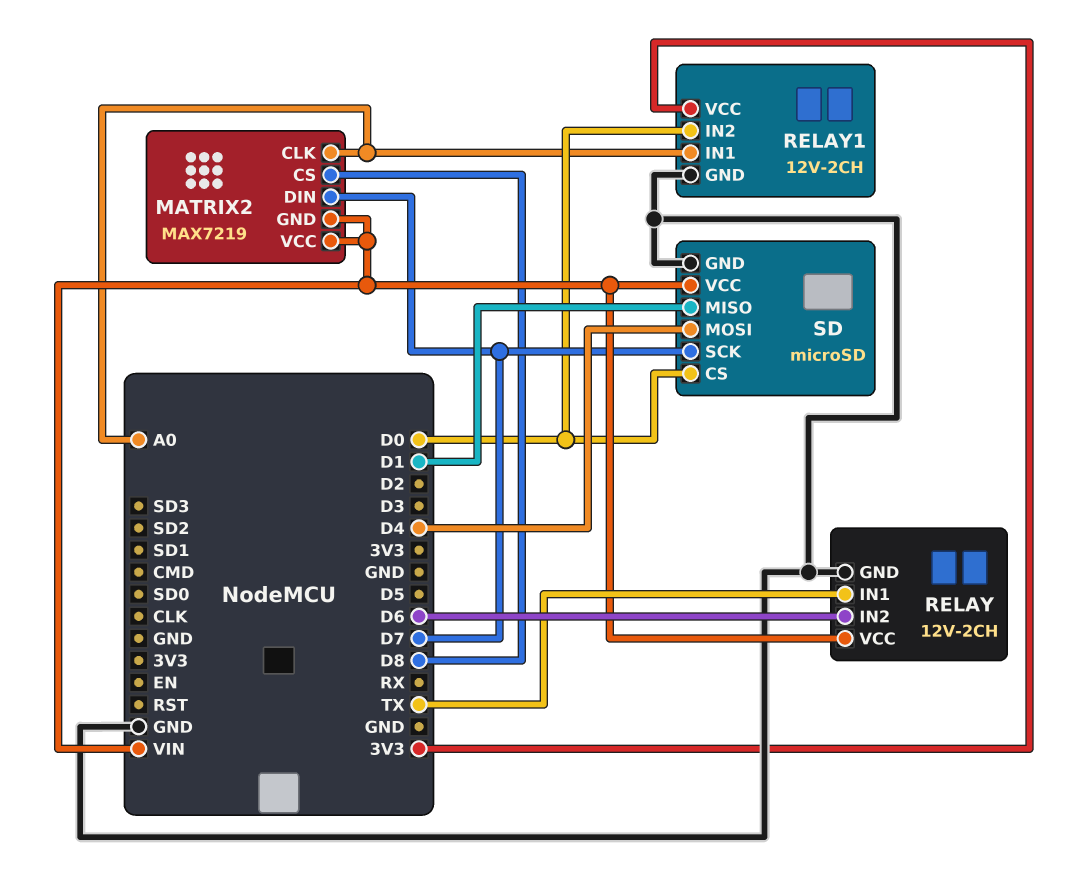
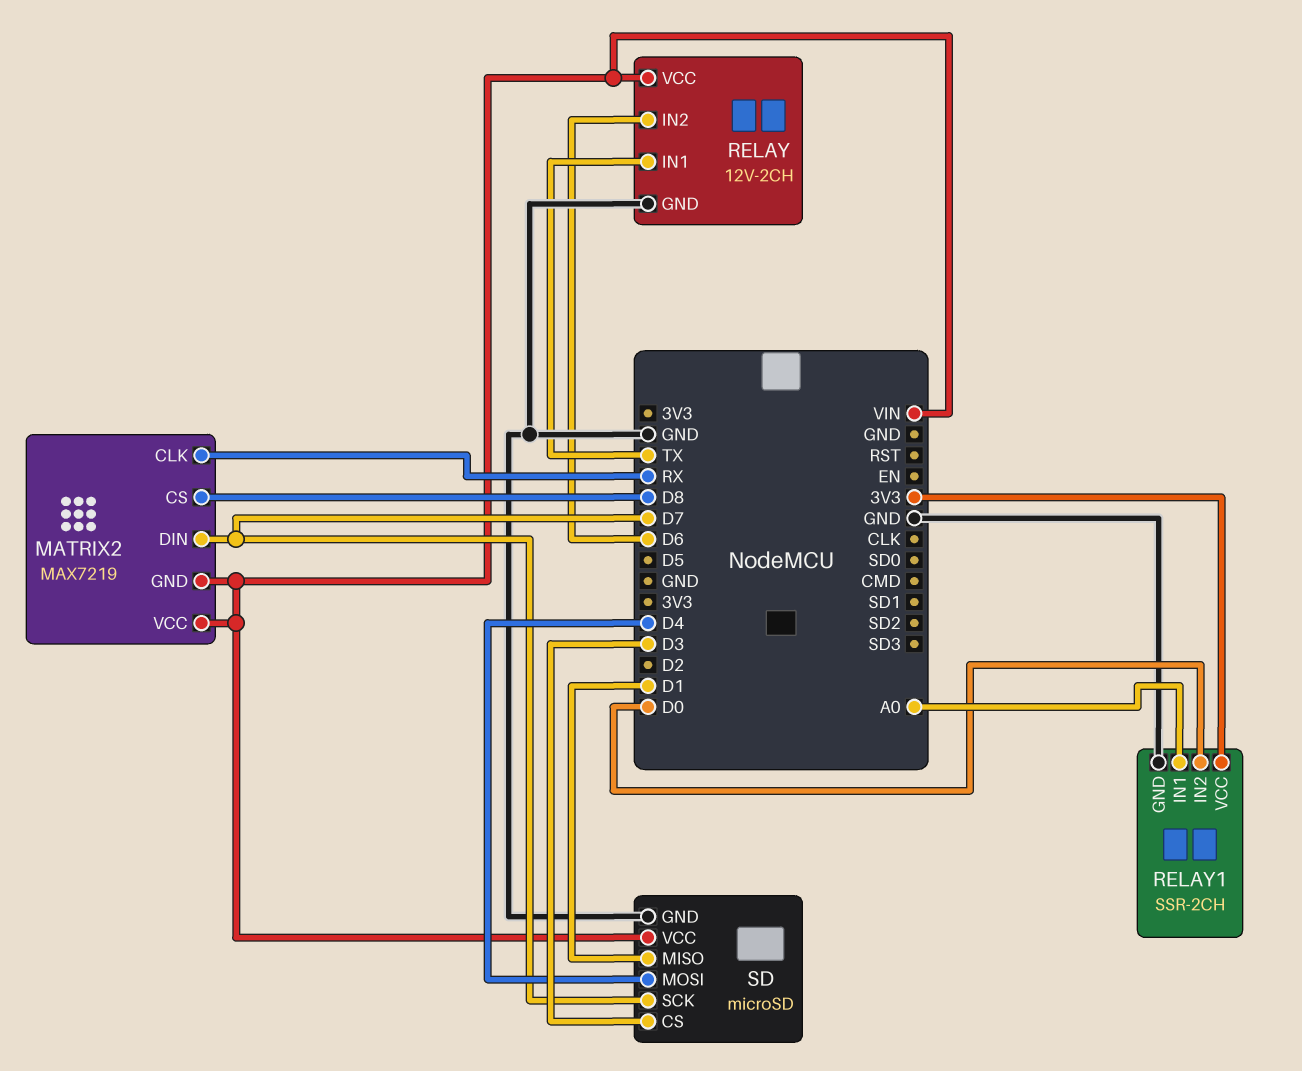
MATRIX2 pin CLK: A0 -> RX
RELAY1: 12V-2CH -> SSR-2CH
SD pin CS: D0 -> D3

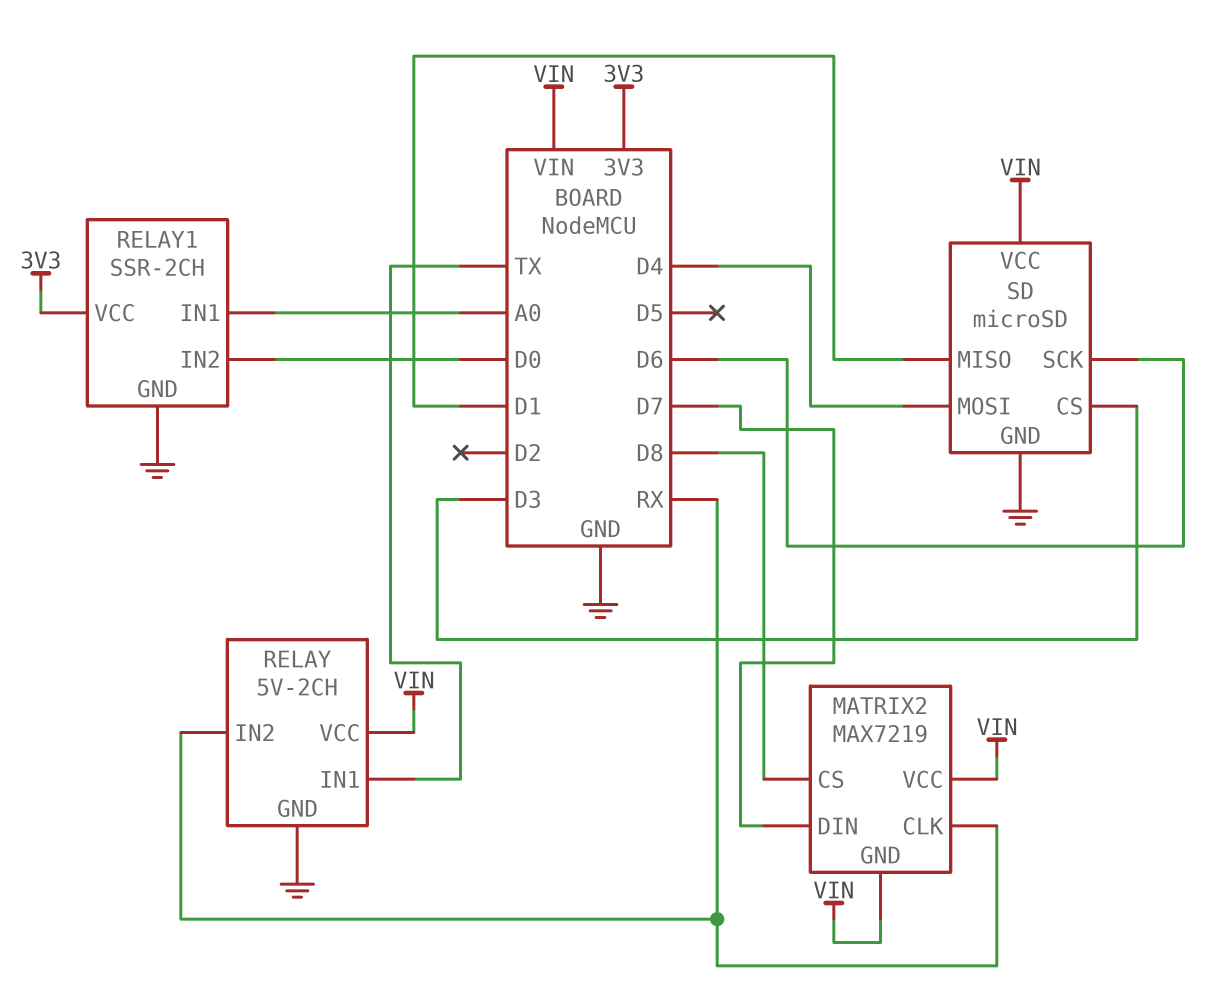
RELAY: 12V-2CH -> 5V-2CH
RELAY pin IN2: D6 -> RX
SD pin SCK: D7 -> D6

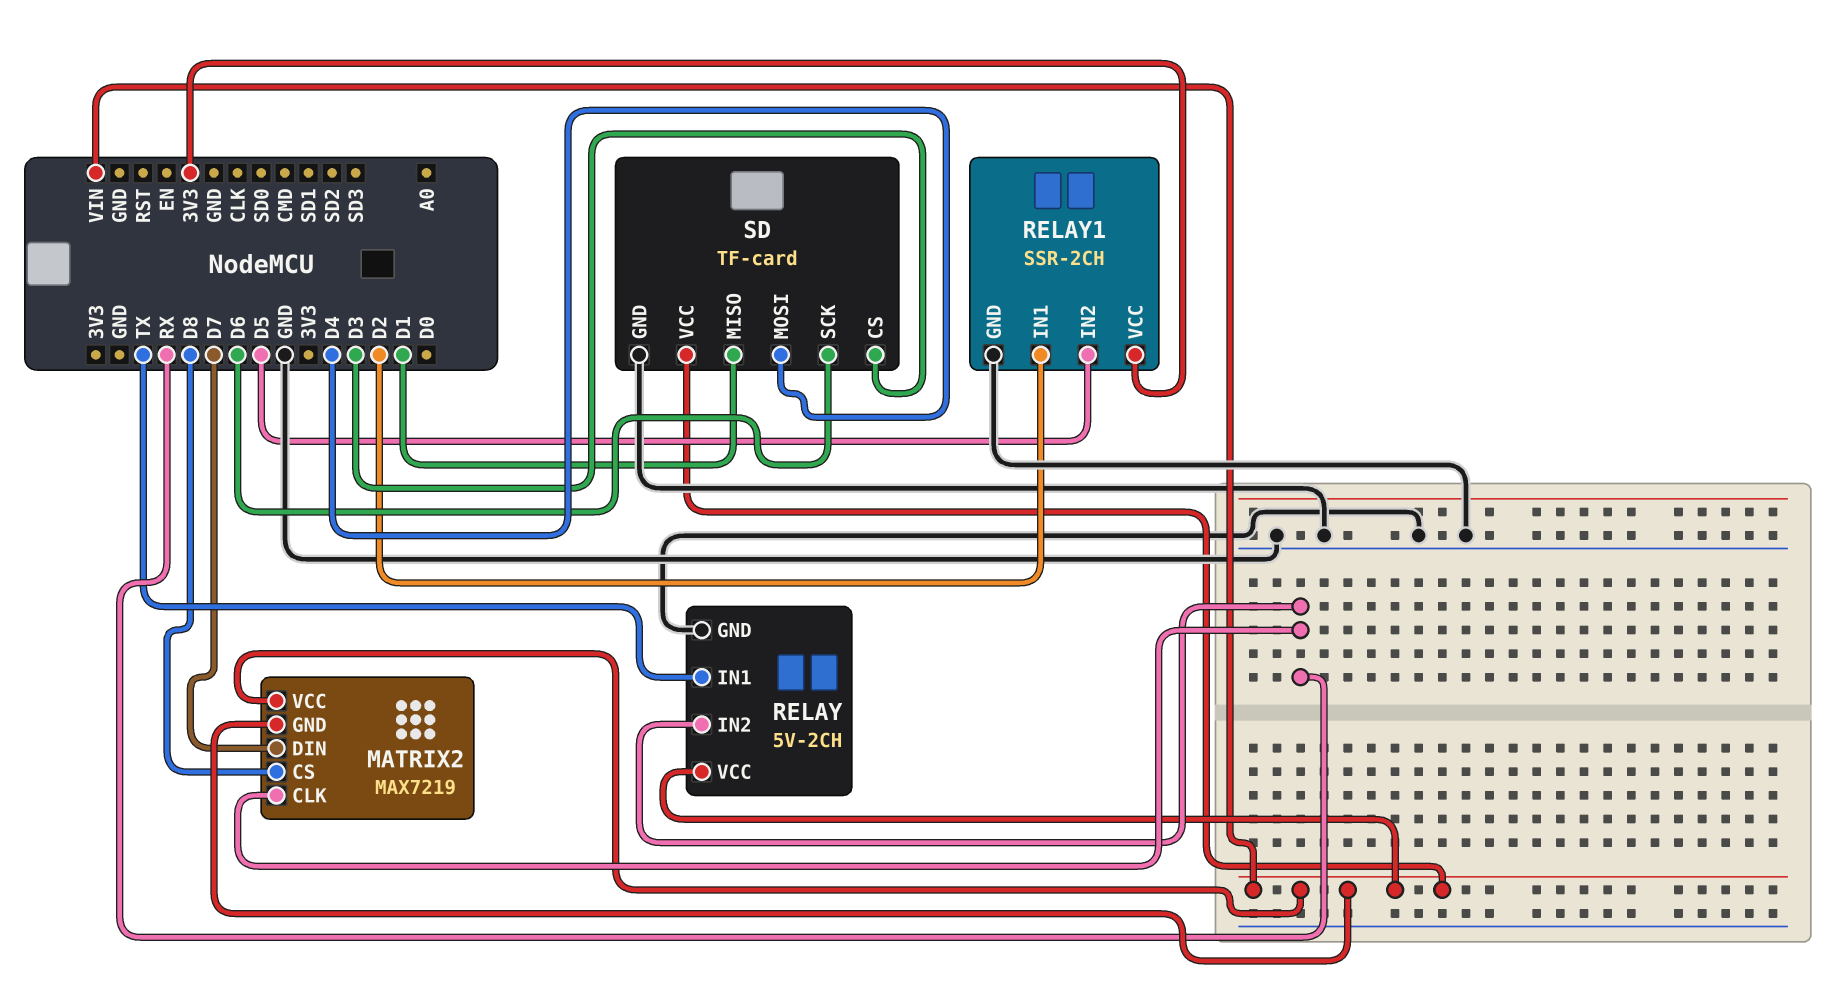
RELAY1 pin IN1: A0 -> D2
RELAY1 pin IN2: D0 -> D5
SD: microSD -> TF-card

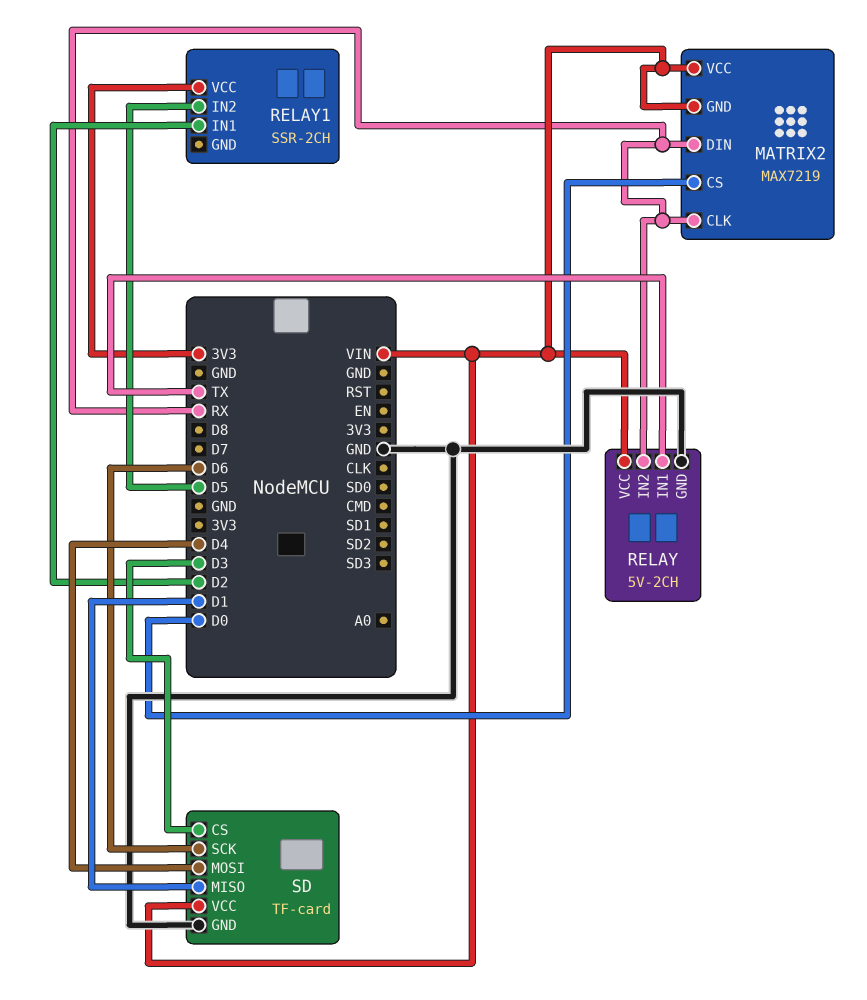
MATRIX2 pin CS: D8 -> D0
MATRIX2 pin DIN: D7 -> RX
RELAY1 pin GND: GND -> none

